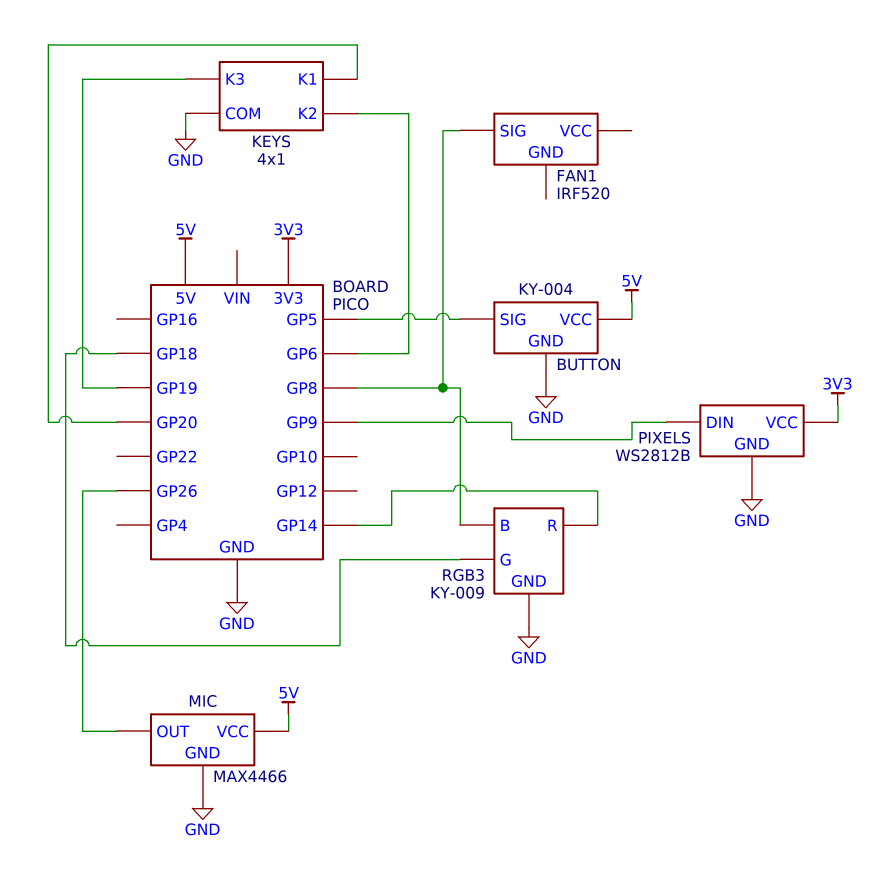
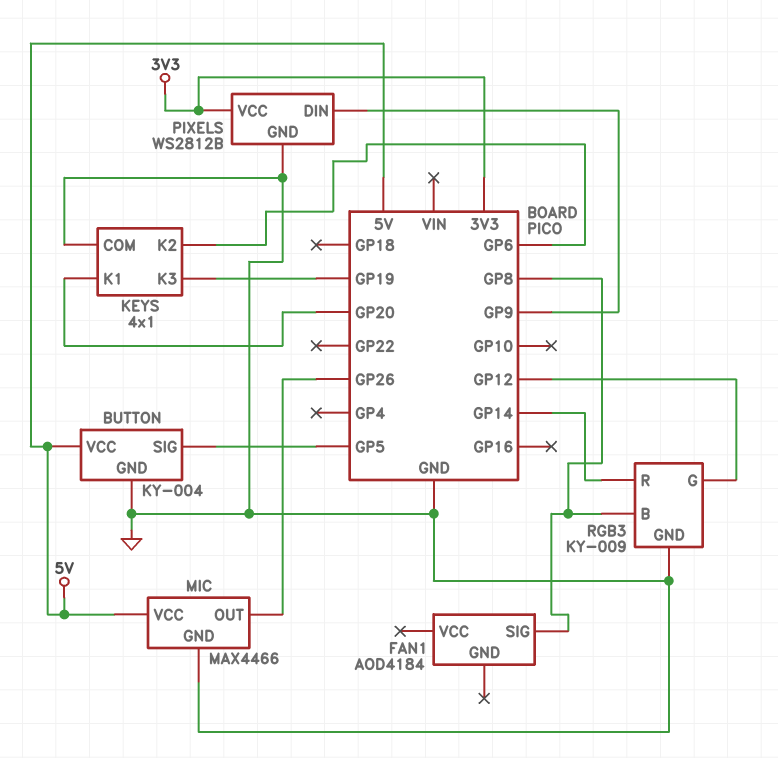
FAN1: IRF520 -> AOD4184
RGB3 pin G: GP18 -> GP12

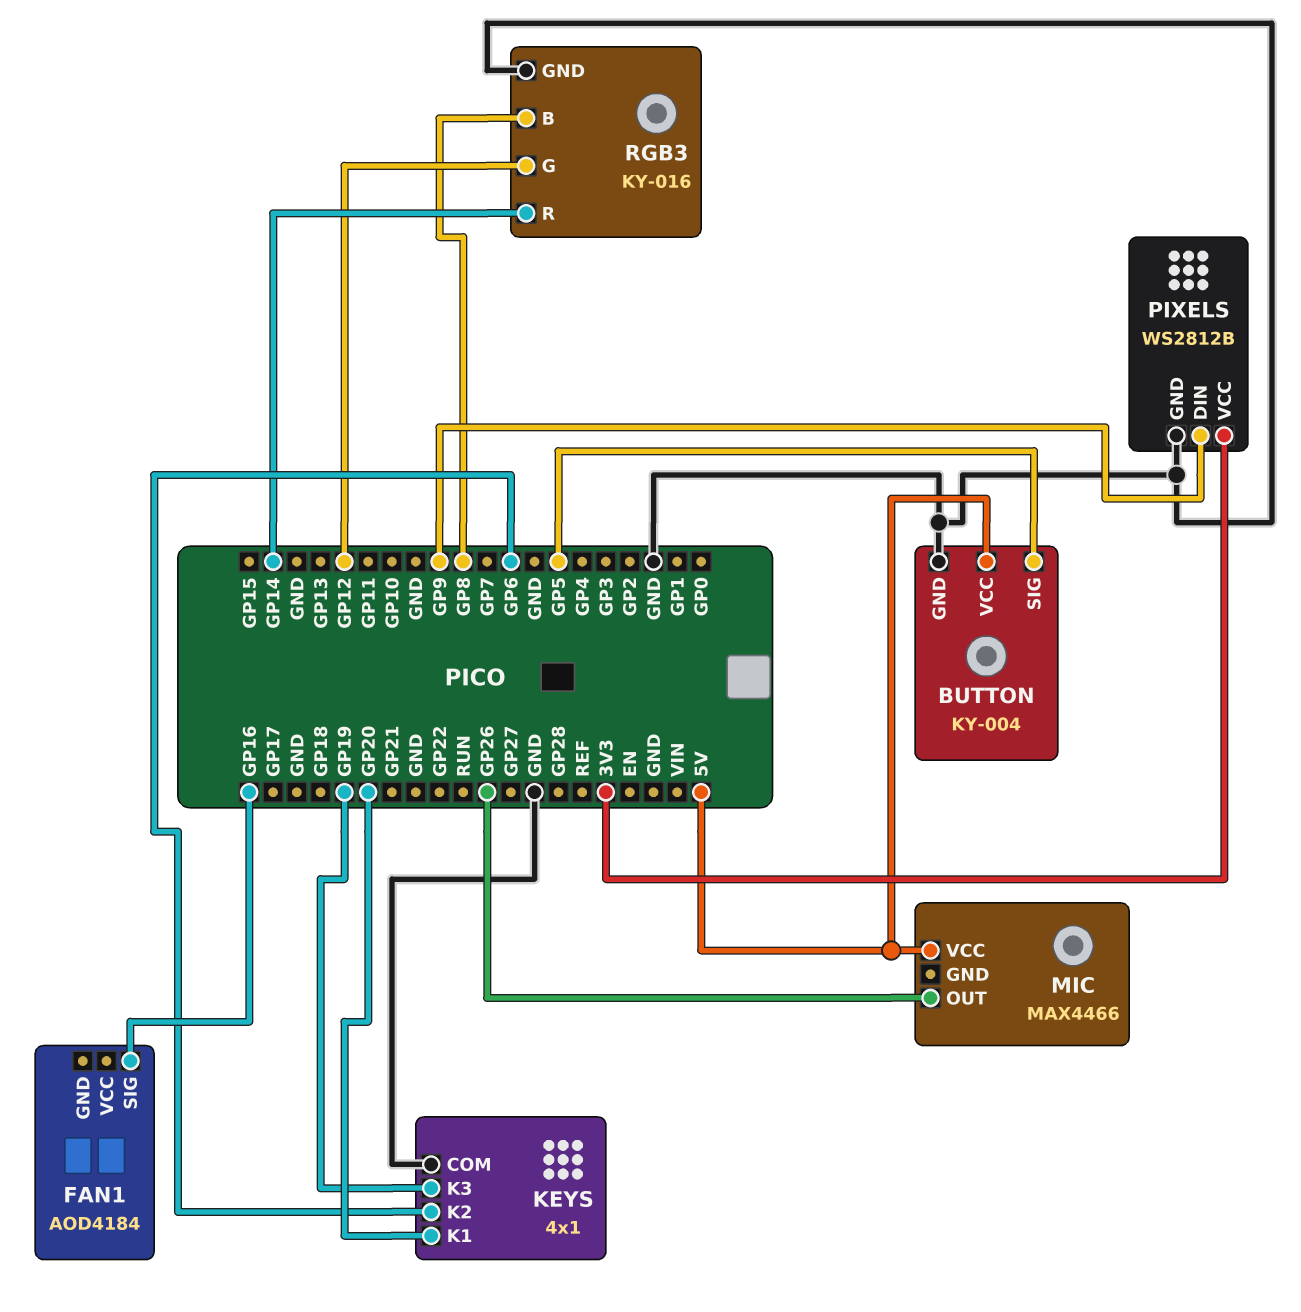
FAN1 pin SIG: GP8 -> GP16
MIC pin GND: GND -> none
RGB3: KY-009 -> KY-016

